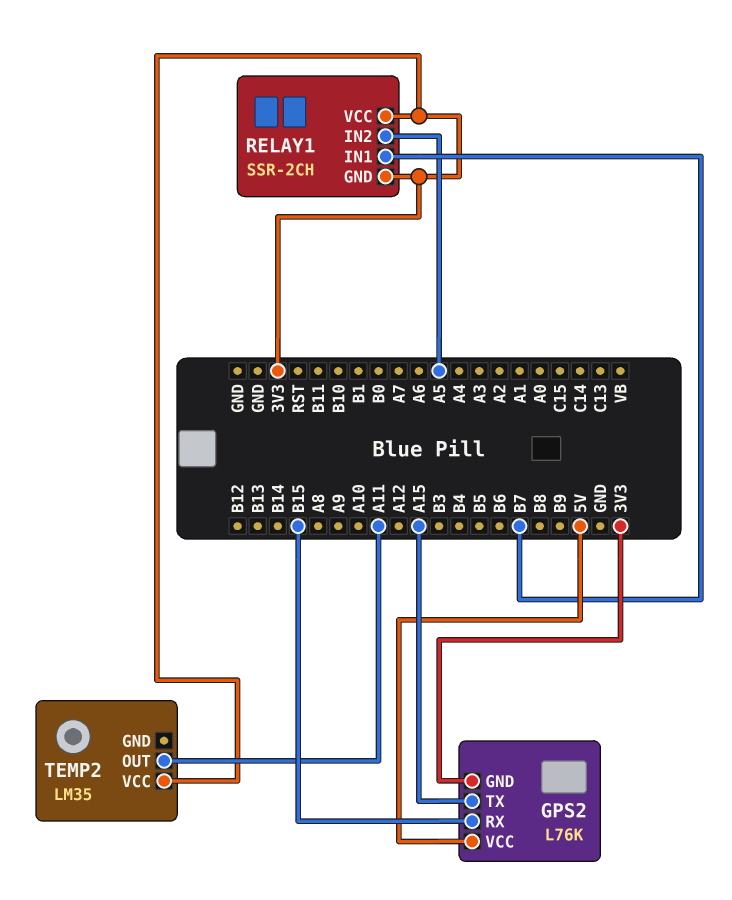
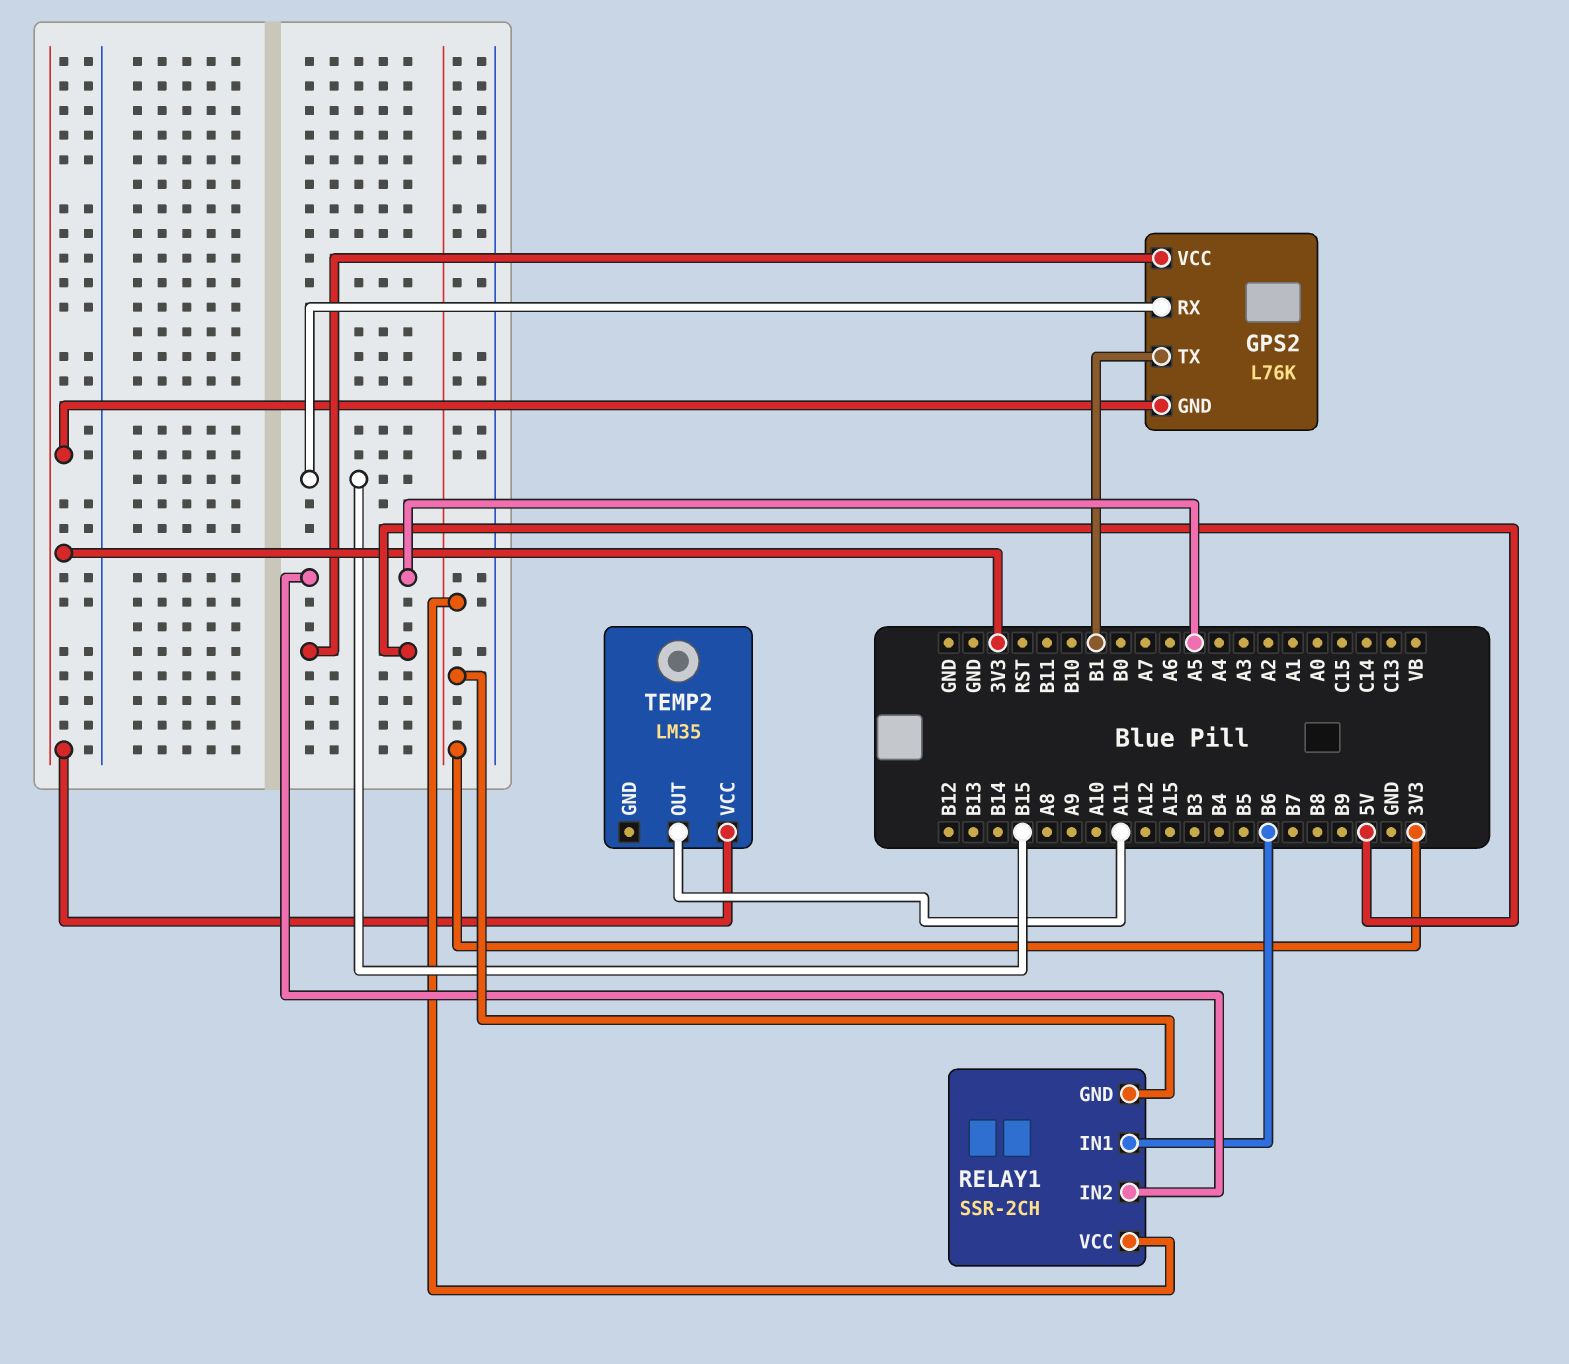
GPS2 pin TX: A15 -> B1
RELAY1 pin IN1: B7 -> B6

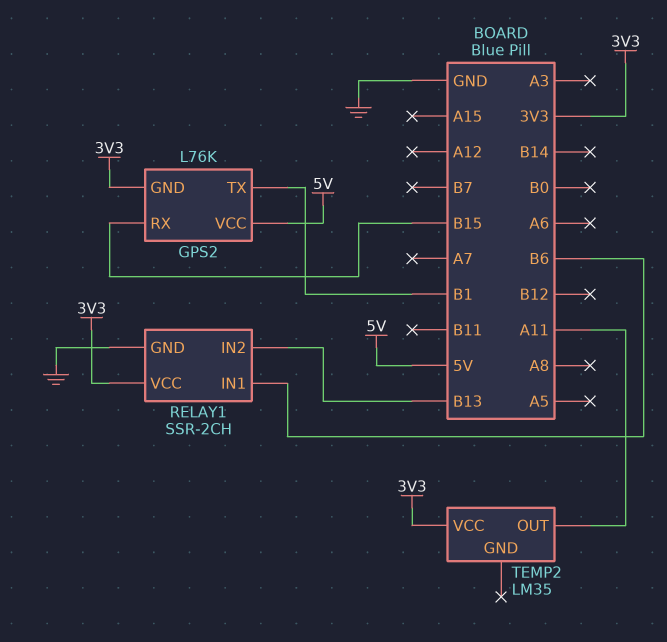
RELAY1 pin GND: 3V3 -> GND
RELAY1 pin IN2: A5 -> B13

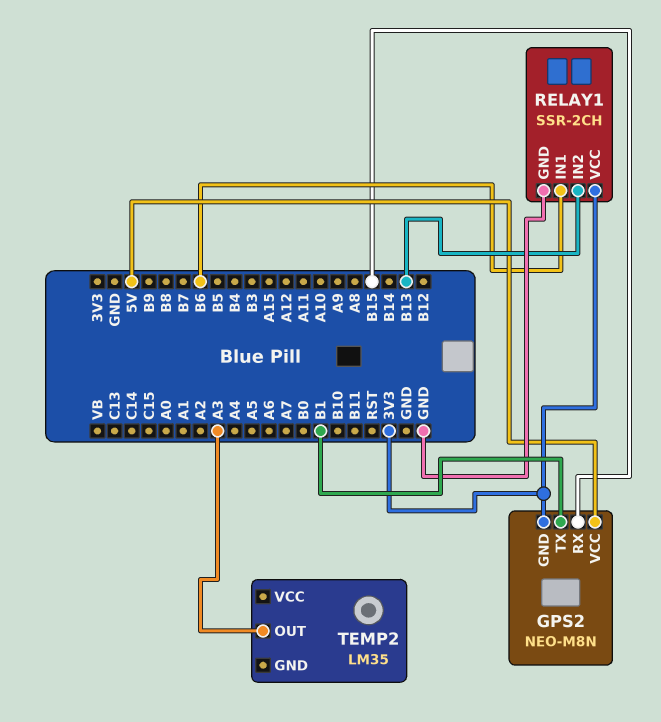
GPS2: L76K -> NEO-M8N
TEMP2 pin OUT: A11 -> A3
TEMP2 pin VCC: 3V3 -> none

